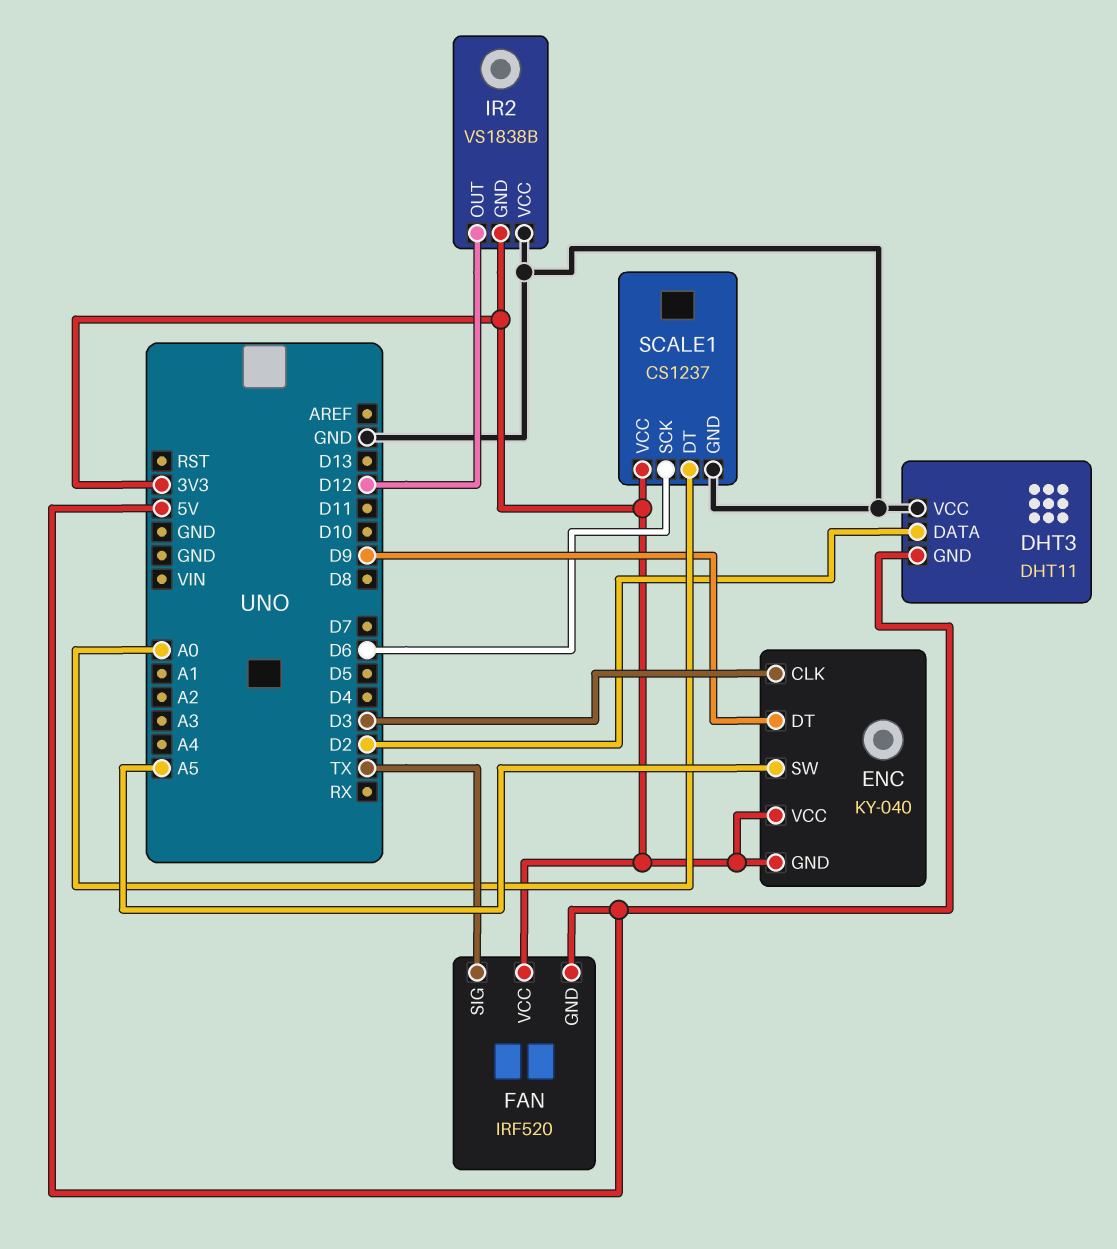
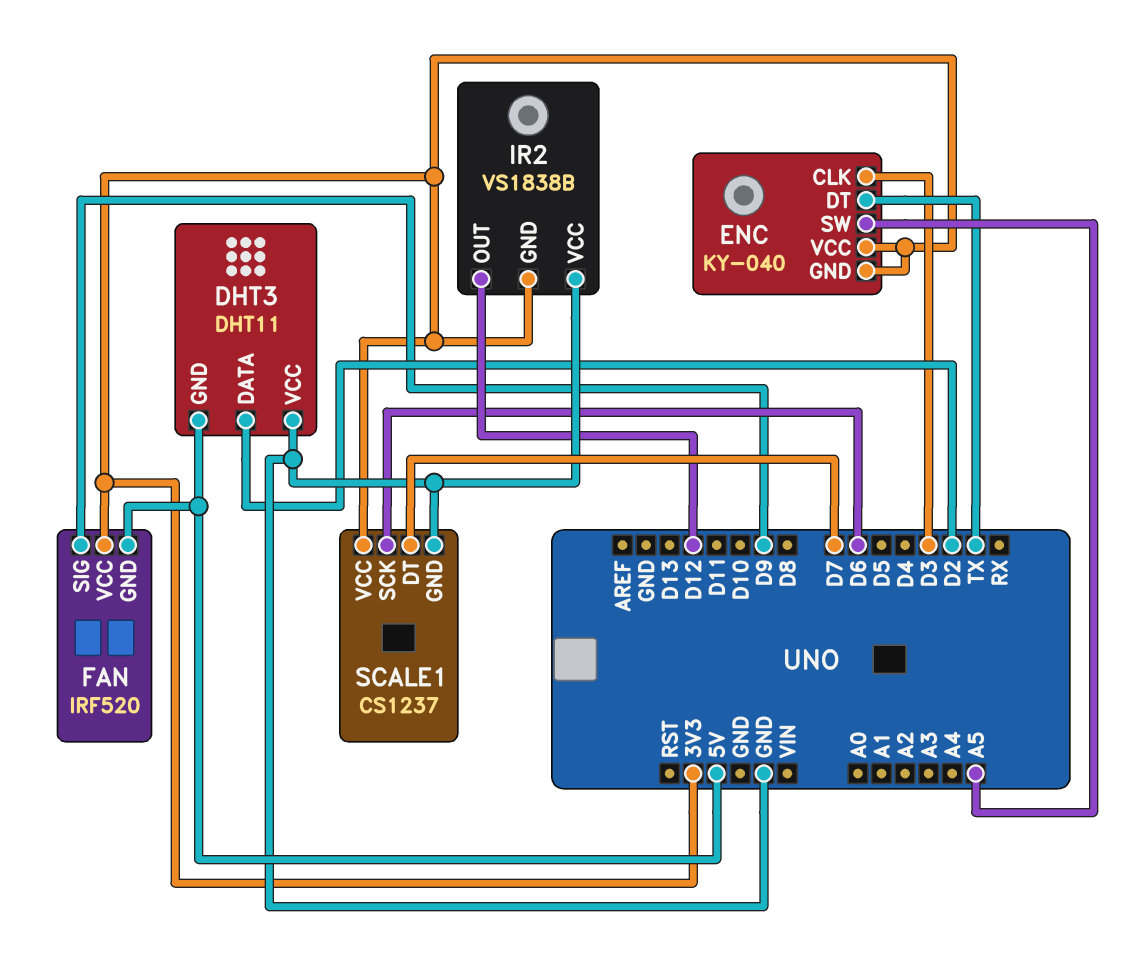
ENC pin DT: D9 -> TX
FAN pin SIG: TX -> D9
SCALE1 pin DT: A0 -> D7

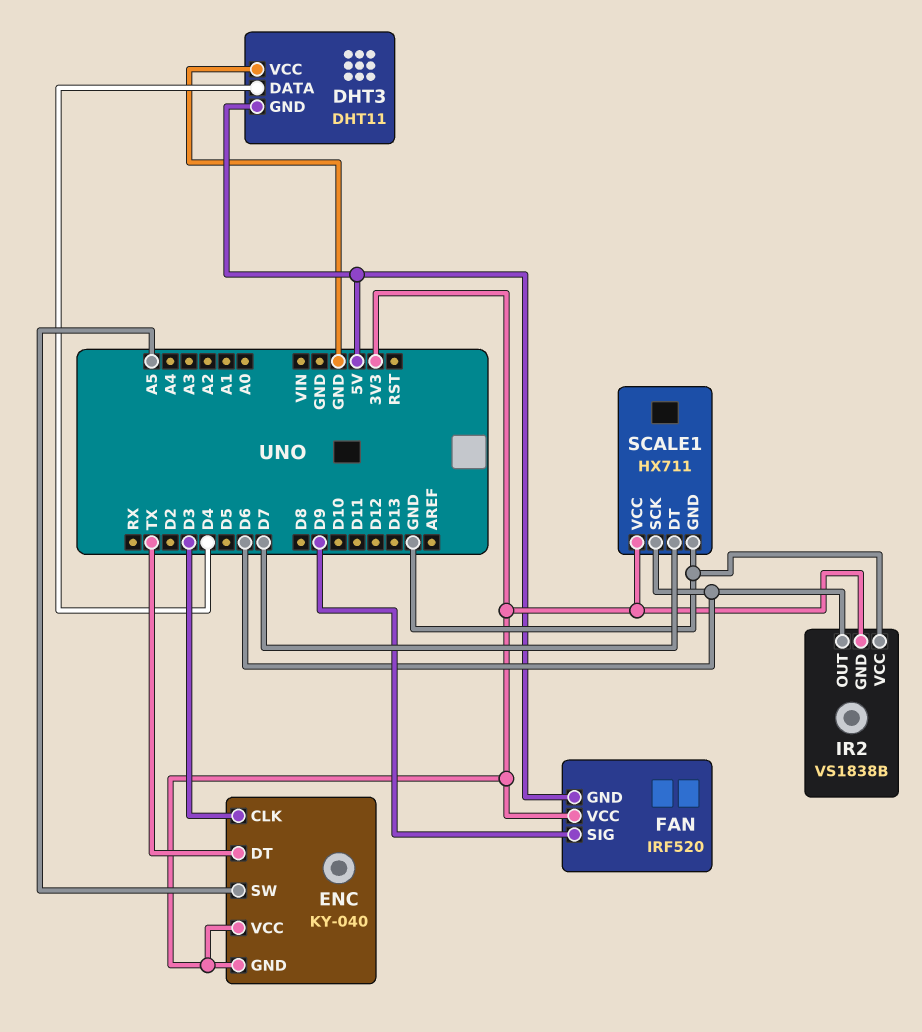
DHT3 pin DATA: D2 -> D4
IR2 pin OUT: D12 -> D6
SCALE1: CS1237 -> HX711

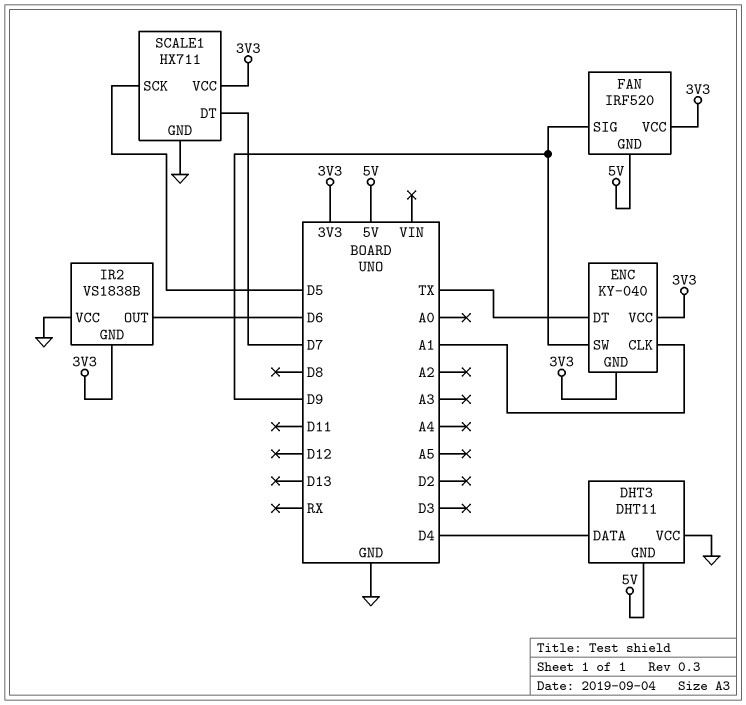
ENC pin CLK: D3 -> A1
ENC pin SW: A5 -> D9
SCALE1 pin SCK: D6 -> D5

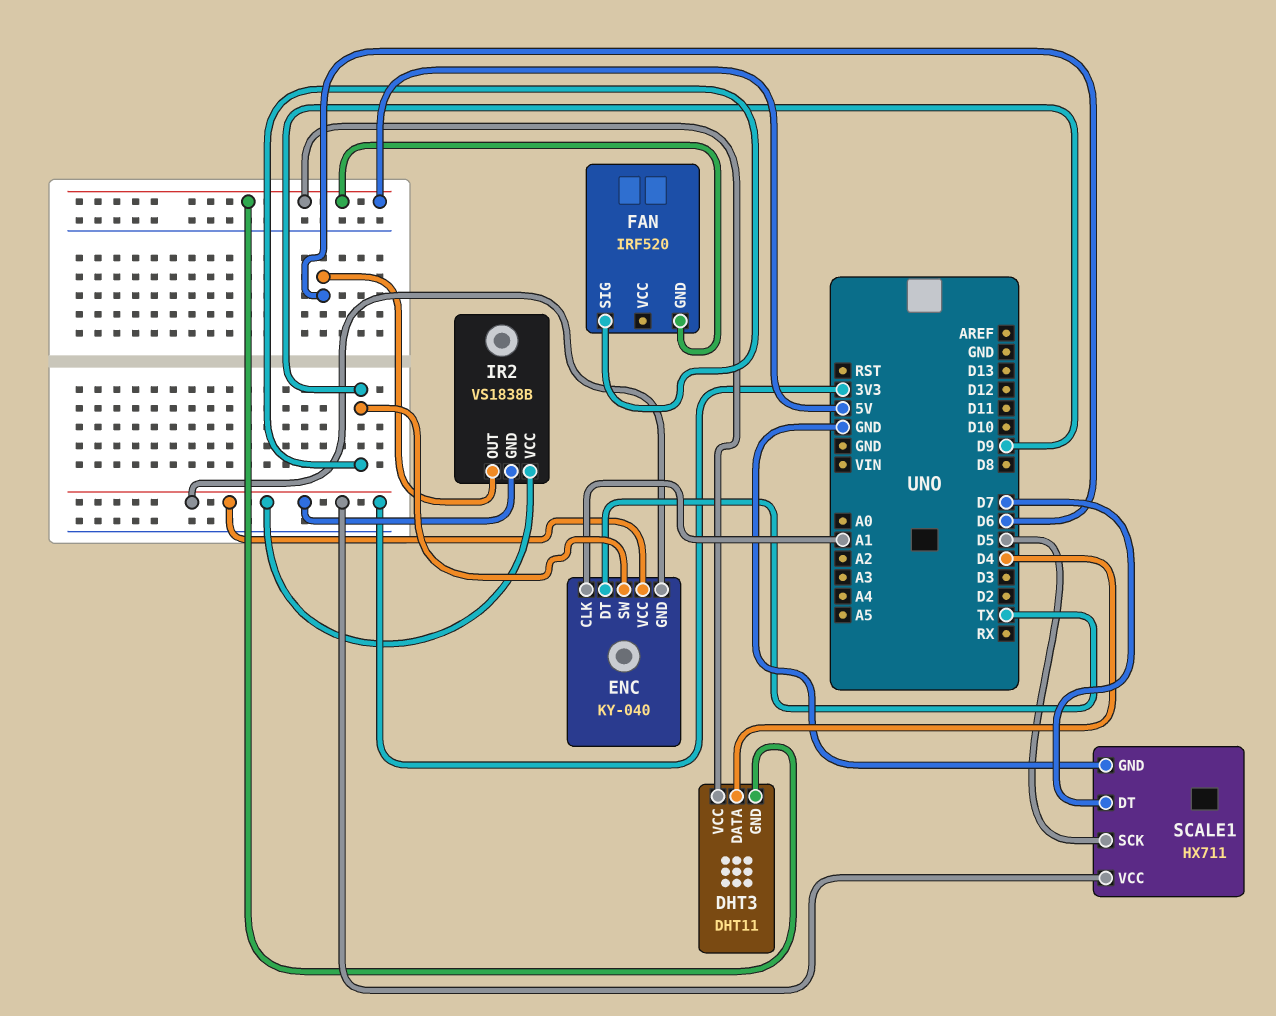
DHT3 pin VCC: GND -> 5V
FAN pin VCC: 3V3 -> none
IR2 pin VCC: GND -> 3V3

